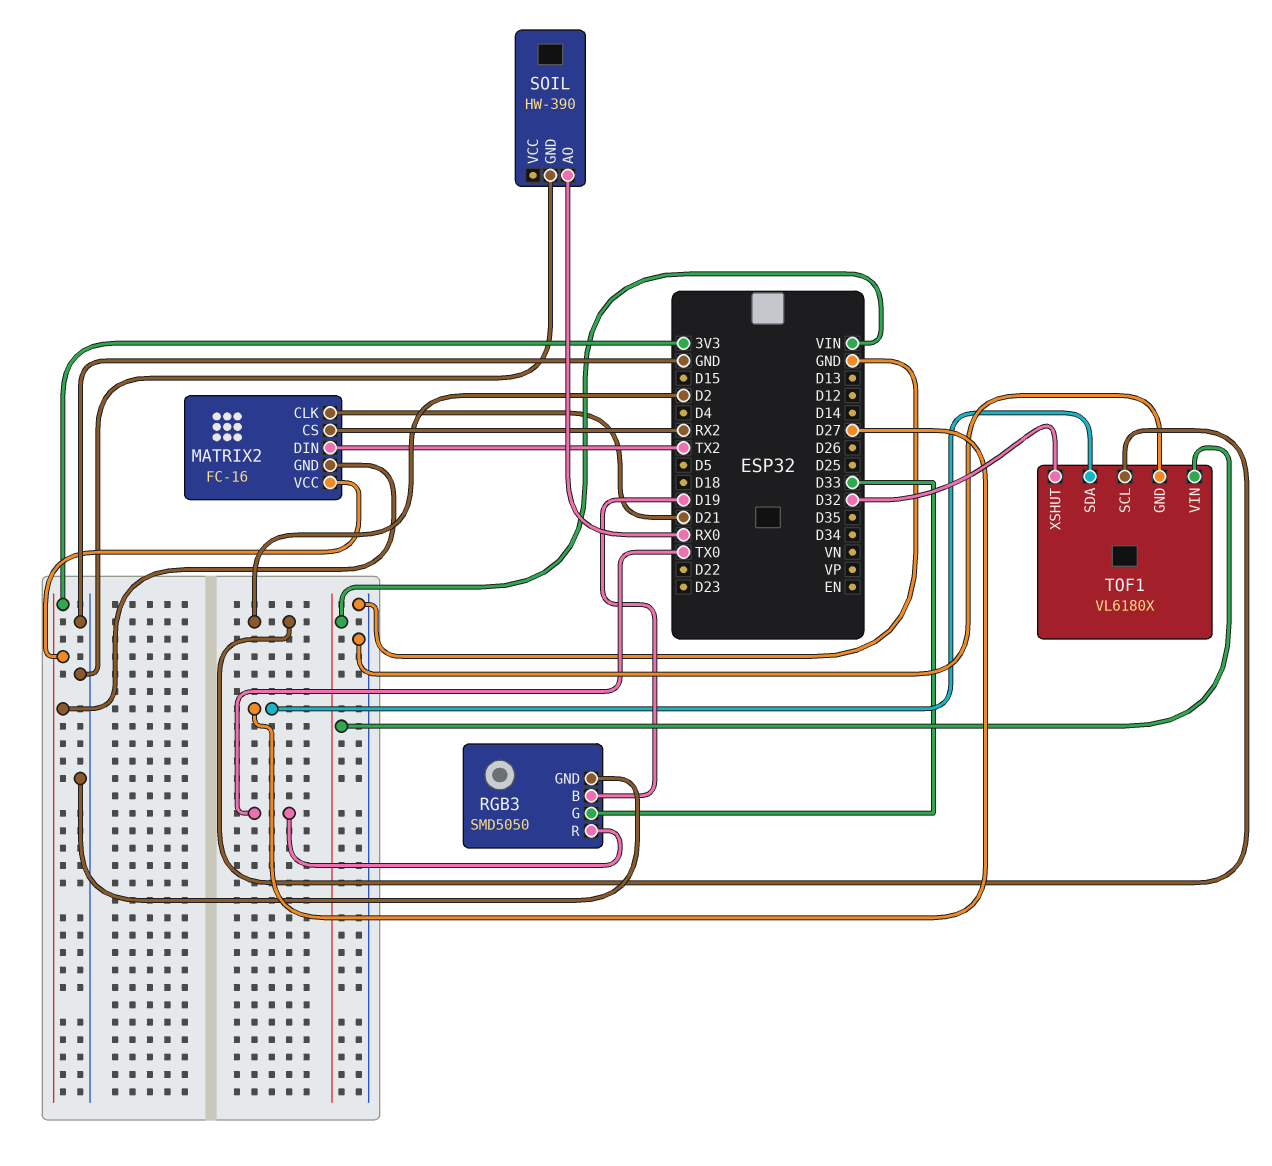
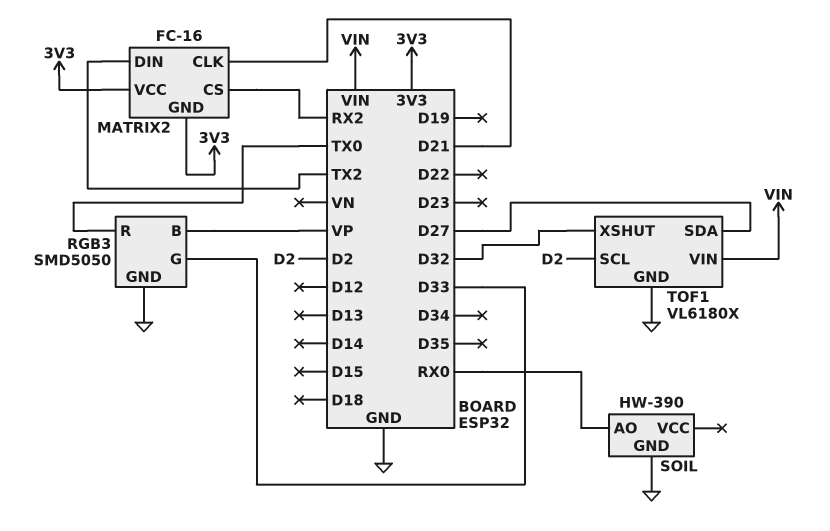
RGB3 pin B: D19 -> VP

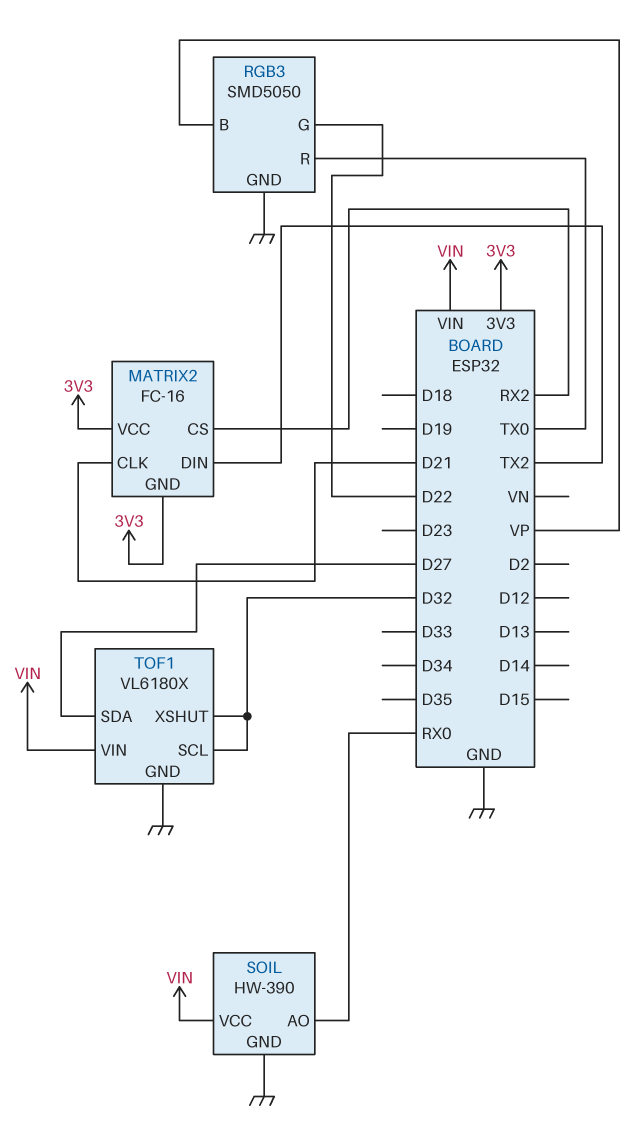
RGB3 pin G: D33 -> D22
SOIL pin VCC: none -> VIN
TOF1 pin SCL: D2 -> D32

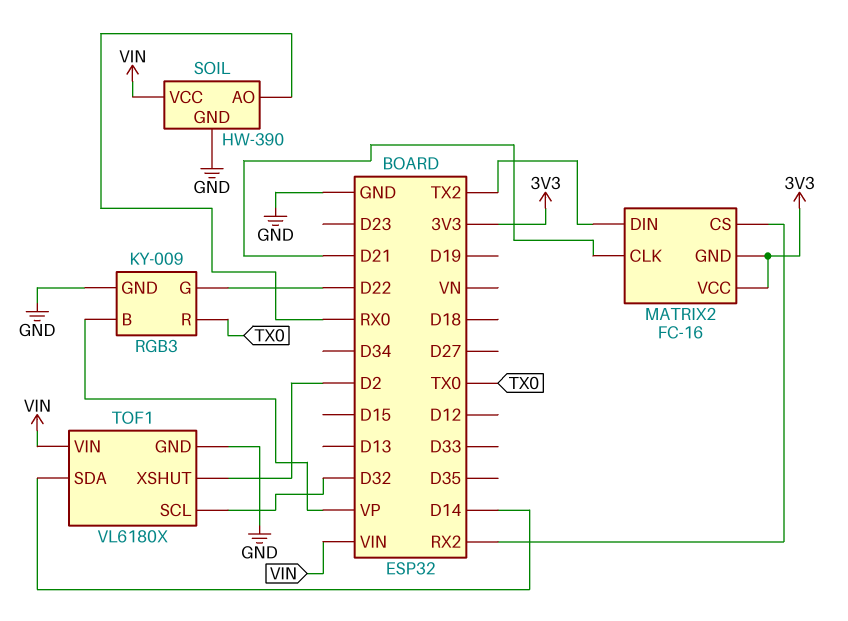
RGB3: SMD5050 -> KY-009
TOF1 pin SDA: D27 -> D14
TOF1 pin XSHUT: D32 -> D2

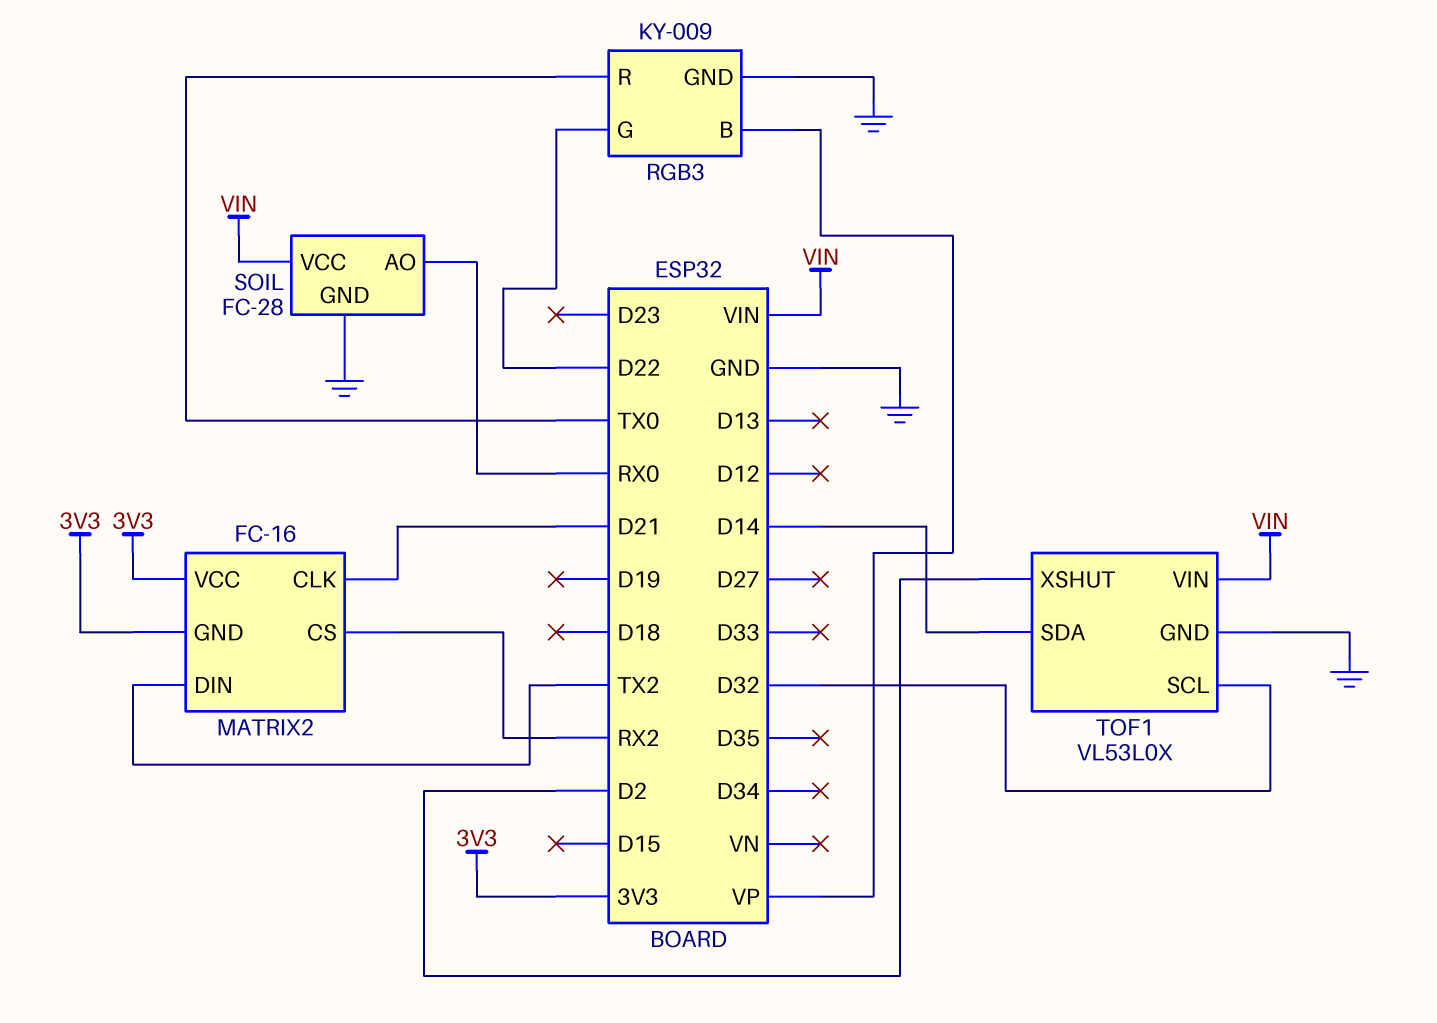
SOIL: HW-390 -> FC-28
TOF1: VL6180X -> VL53L0X

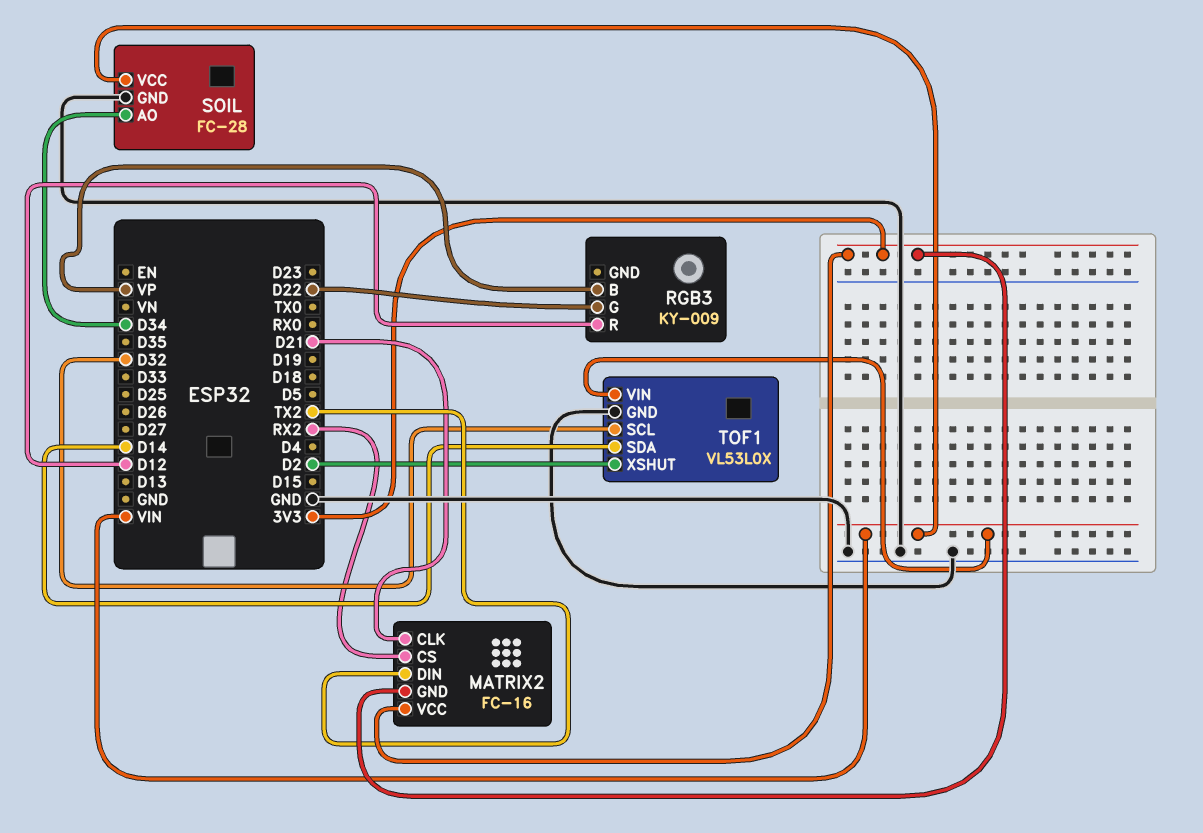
RGB3 pin GND: GND -> none
RGB3 pin R: TX0 -> D12
SOIL pin AO: RX0 -> D34

